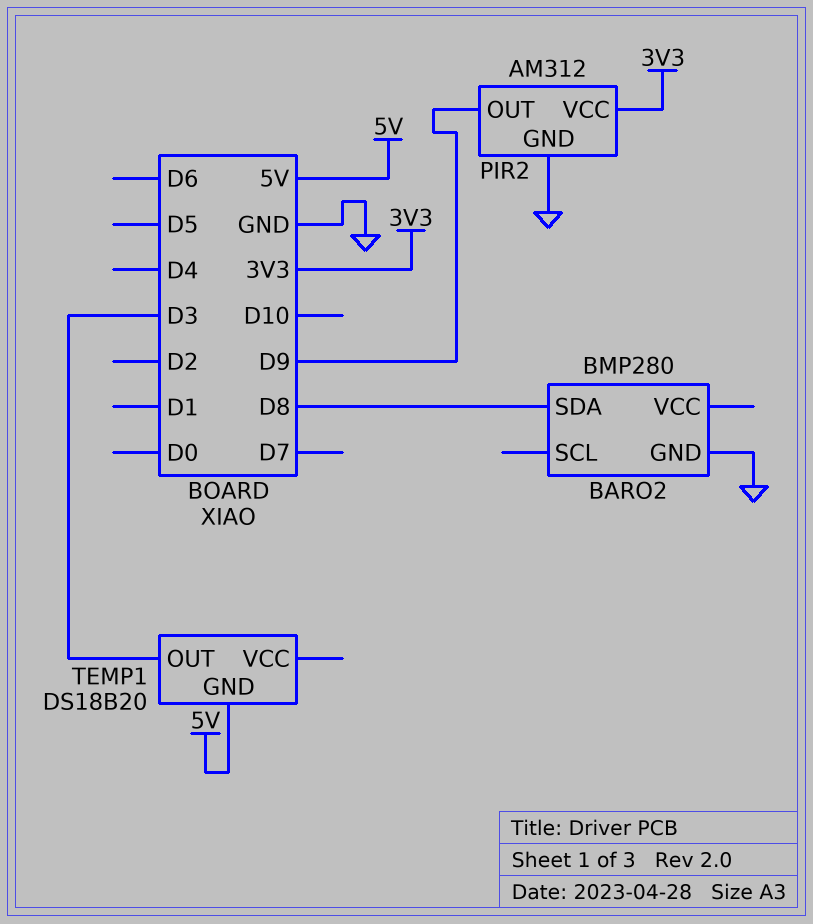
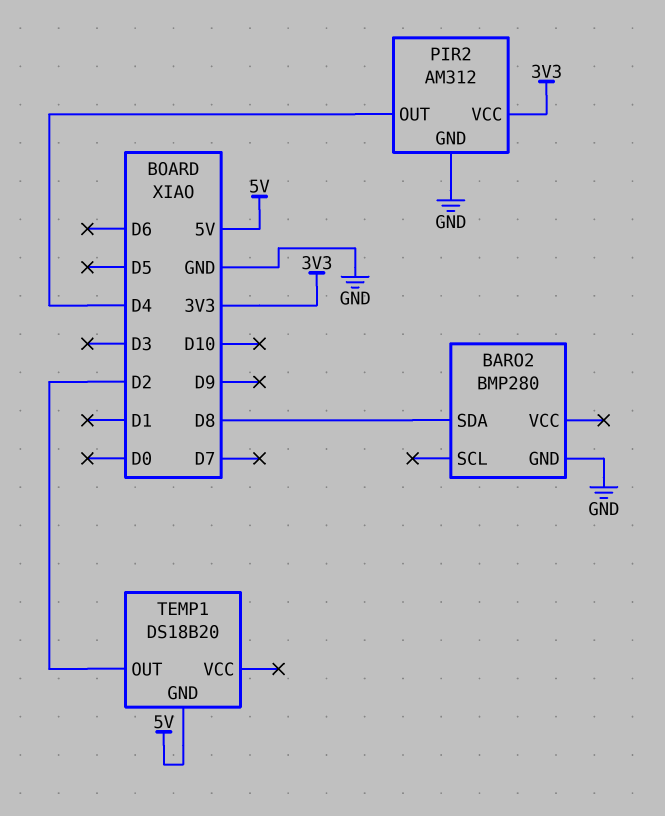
PIR2 pin OUT: D9 -> D4
TEMP1 pin OUT: D3 -> D2

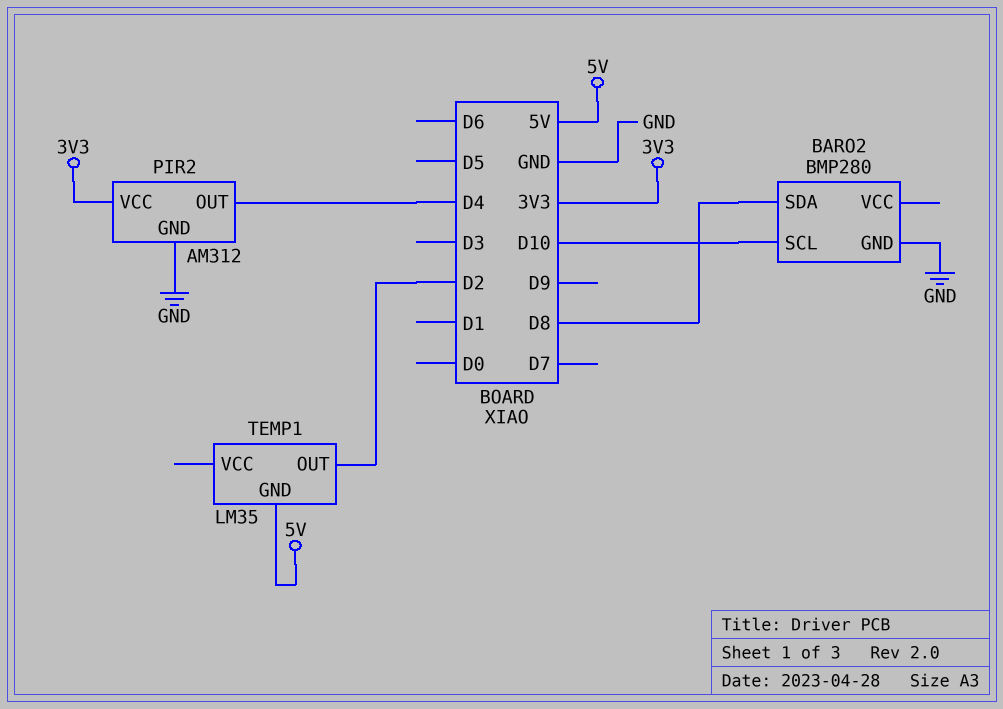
BARO2 pin SCL: none -> D10
TEMP1: DS18B20 -> LM35

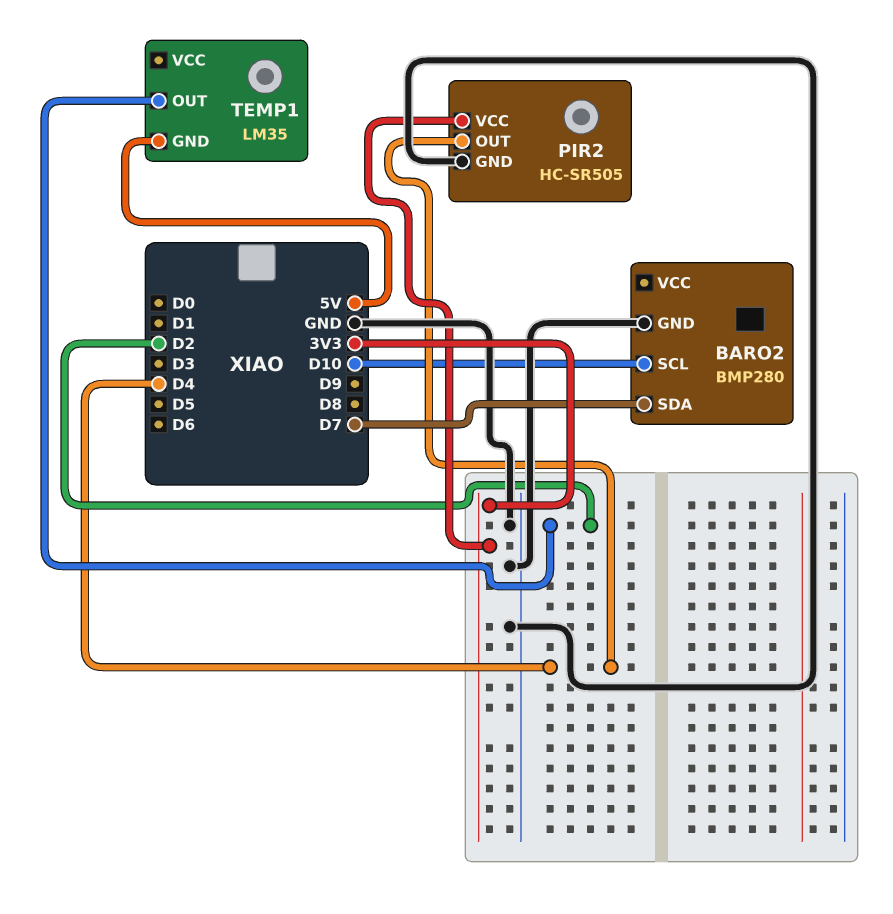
BARO2 pin SDA: D8 -> D7
PIR2: AM312 -> HC-SR505

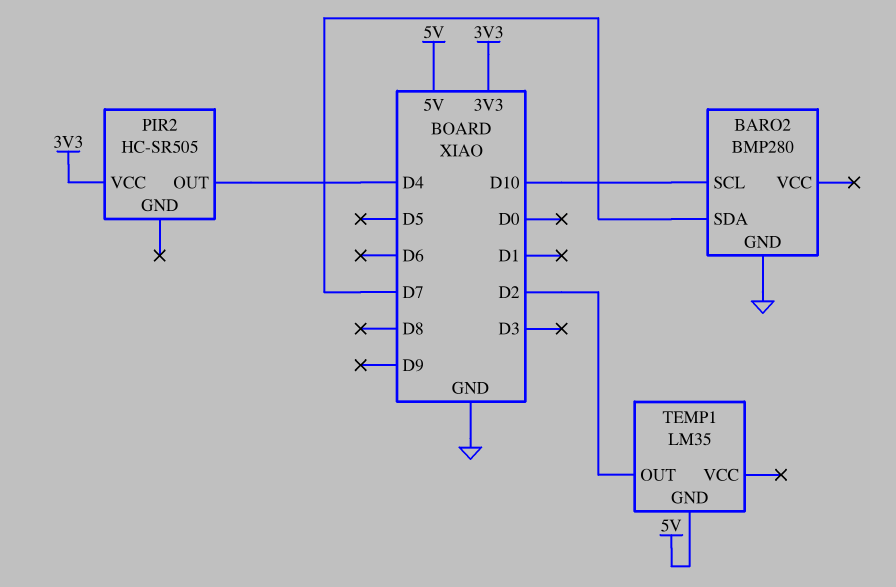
PIR2 pin GND: GND -> none

